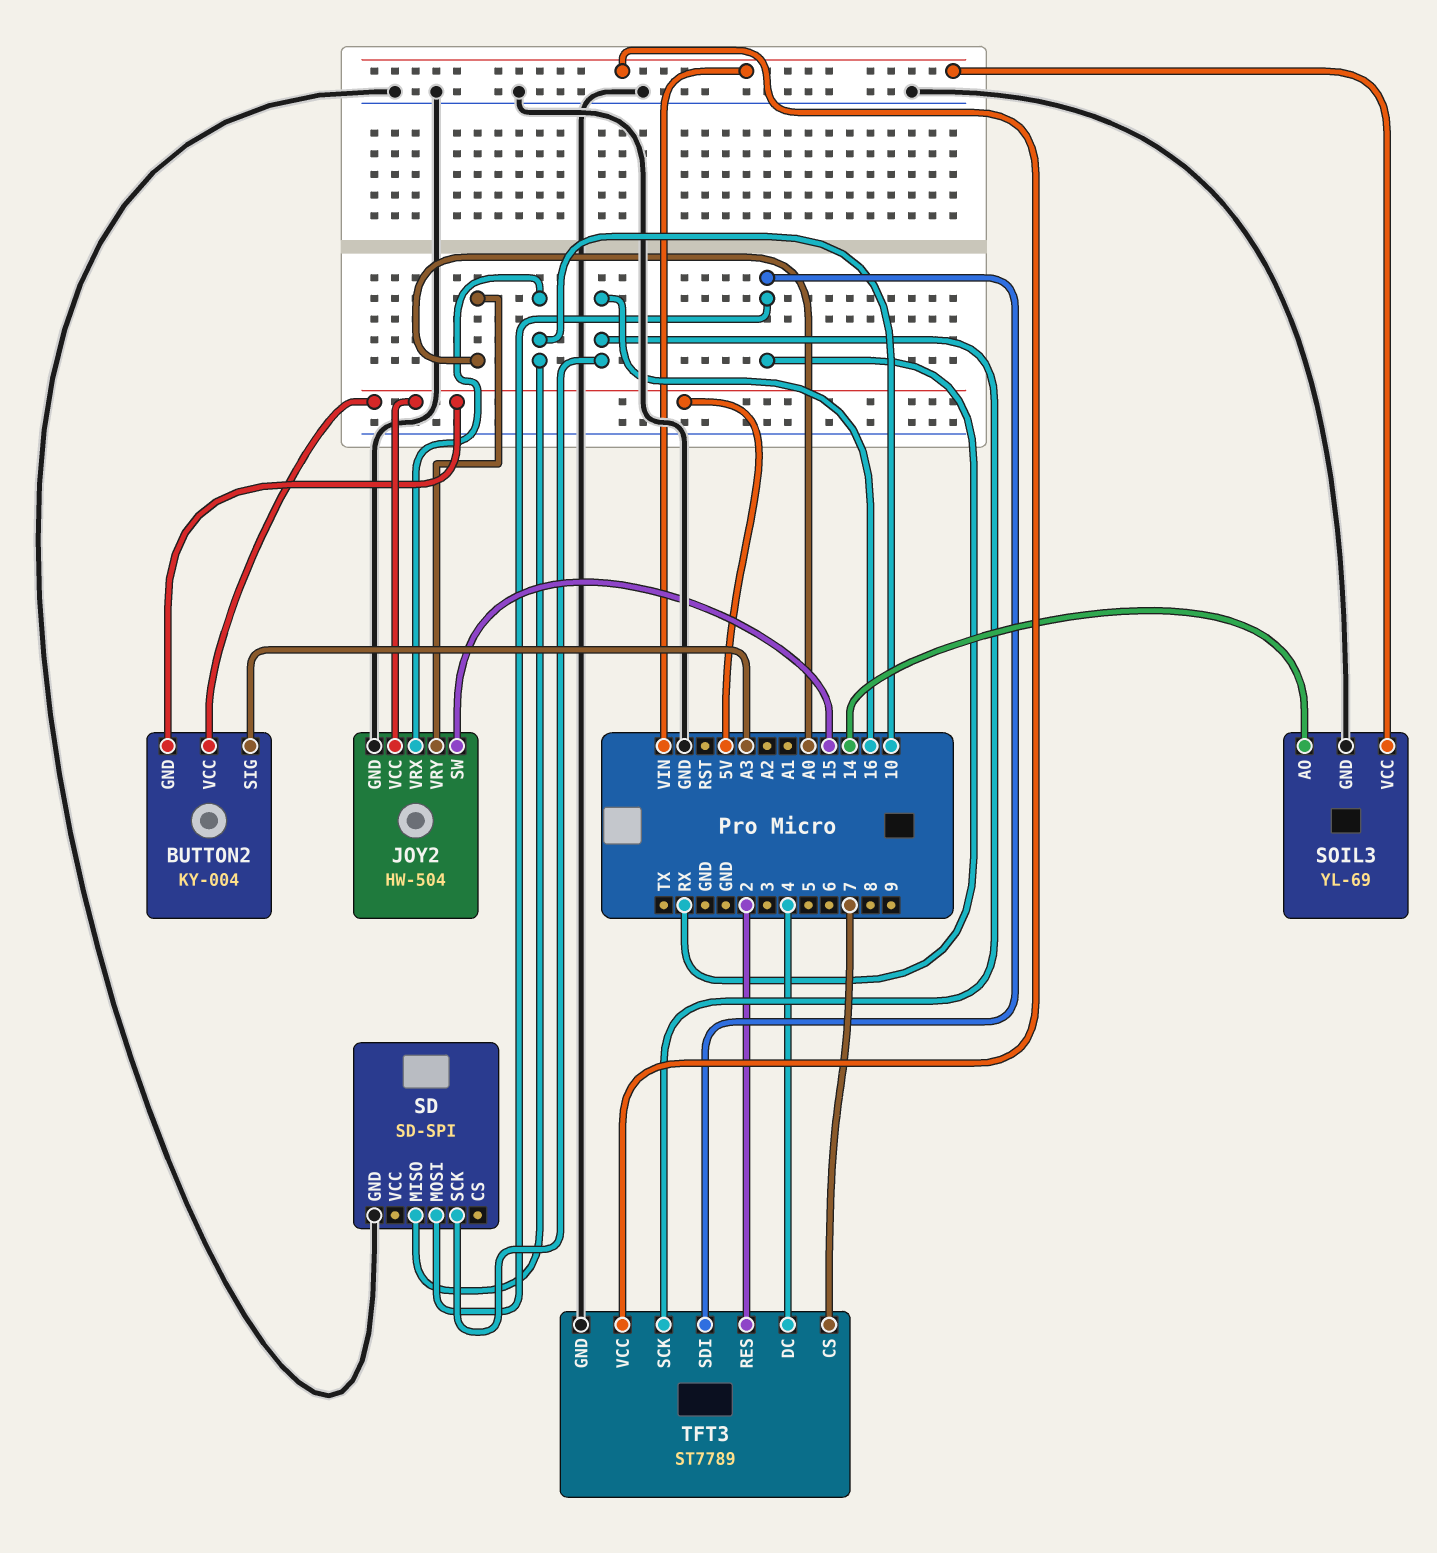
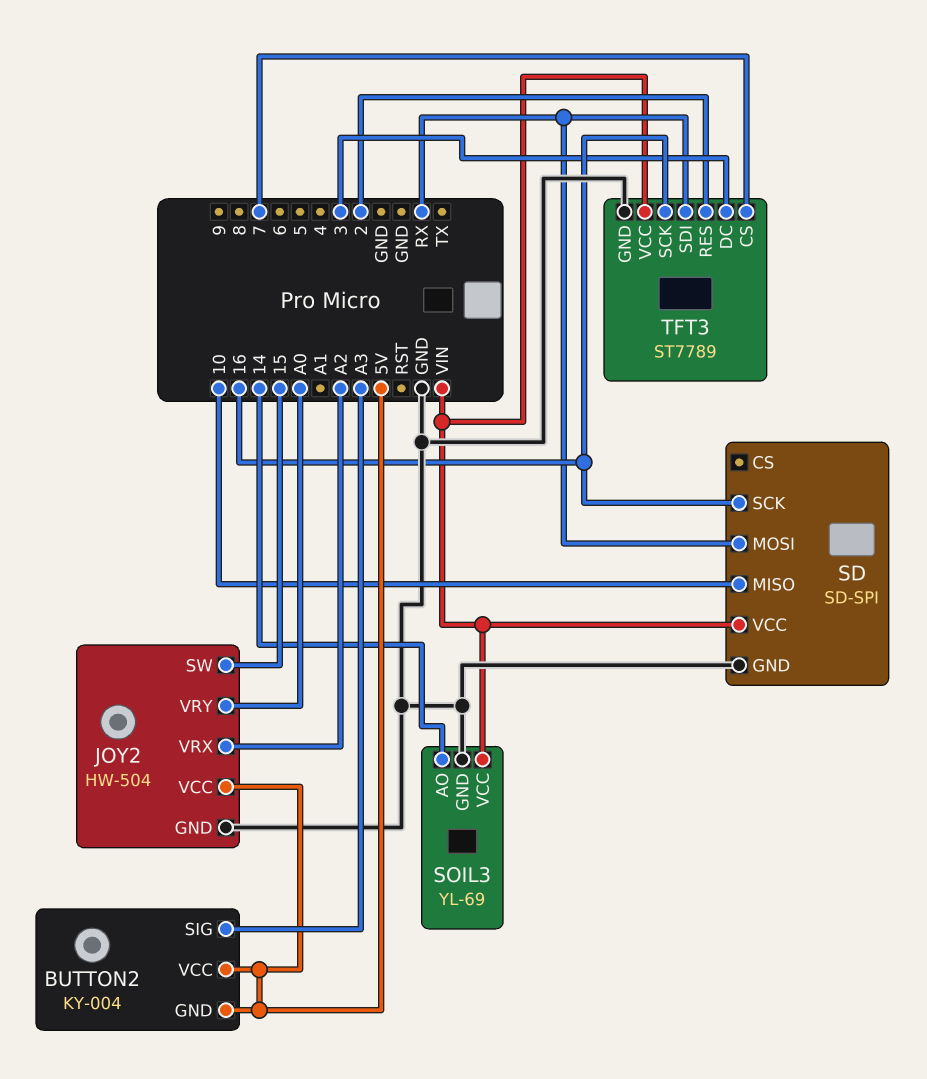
JOY2 pin VRX: 10 -> A2
SD pin VCC: none -> VIN
TFT3 pin DC: 4 -> 3

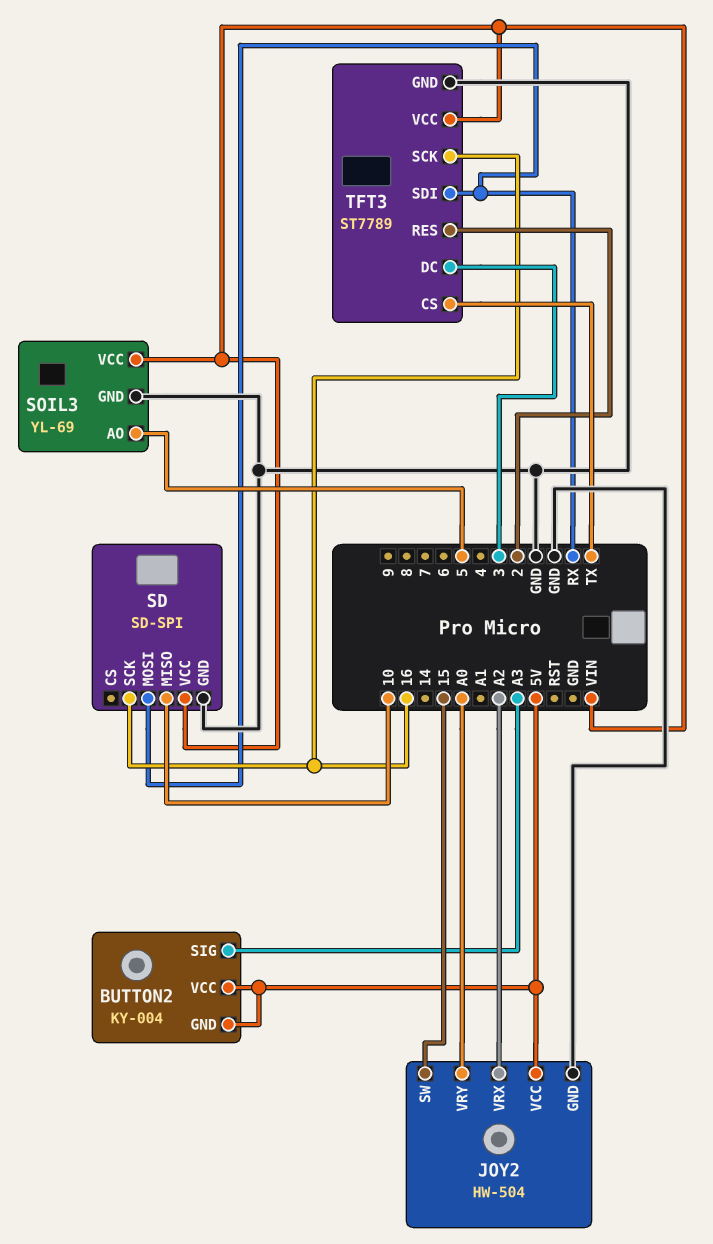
SOIL3 pin AO: 14 -> 5
TFT3 pin CS: 7 -> TX

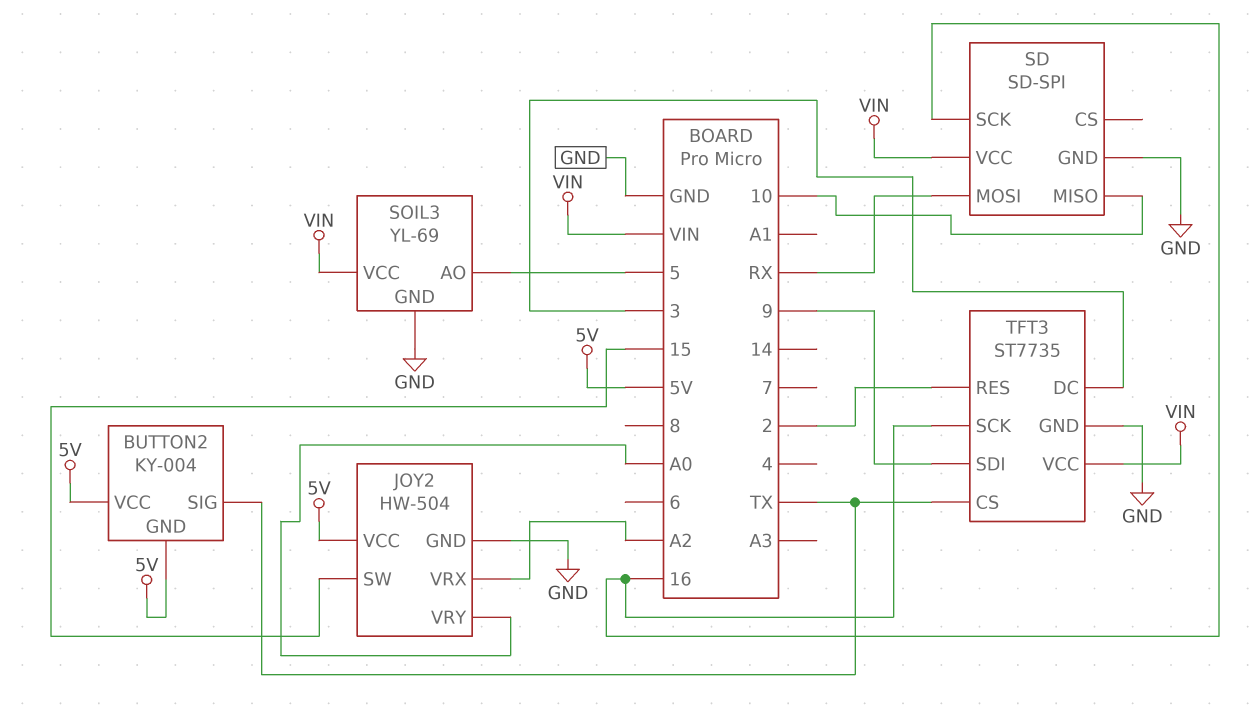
BUTTON2 pin SIG: A3 -> TX
TFT3: ST7789 -> ST7735
TFT3 pin SDI: RX -> 9

